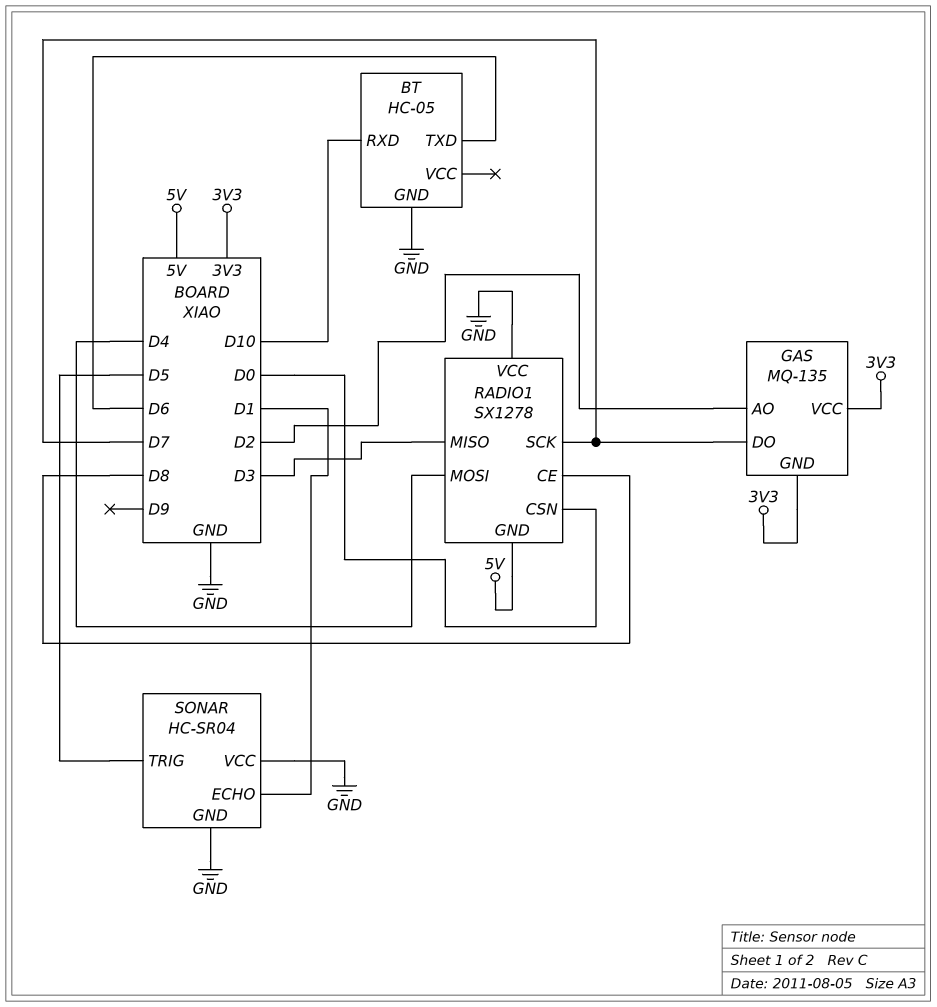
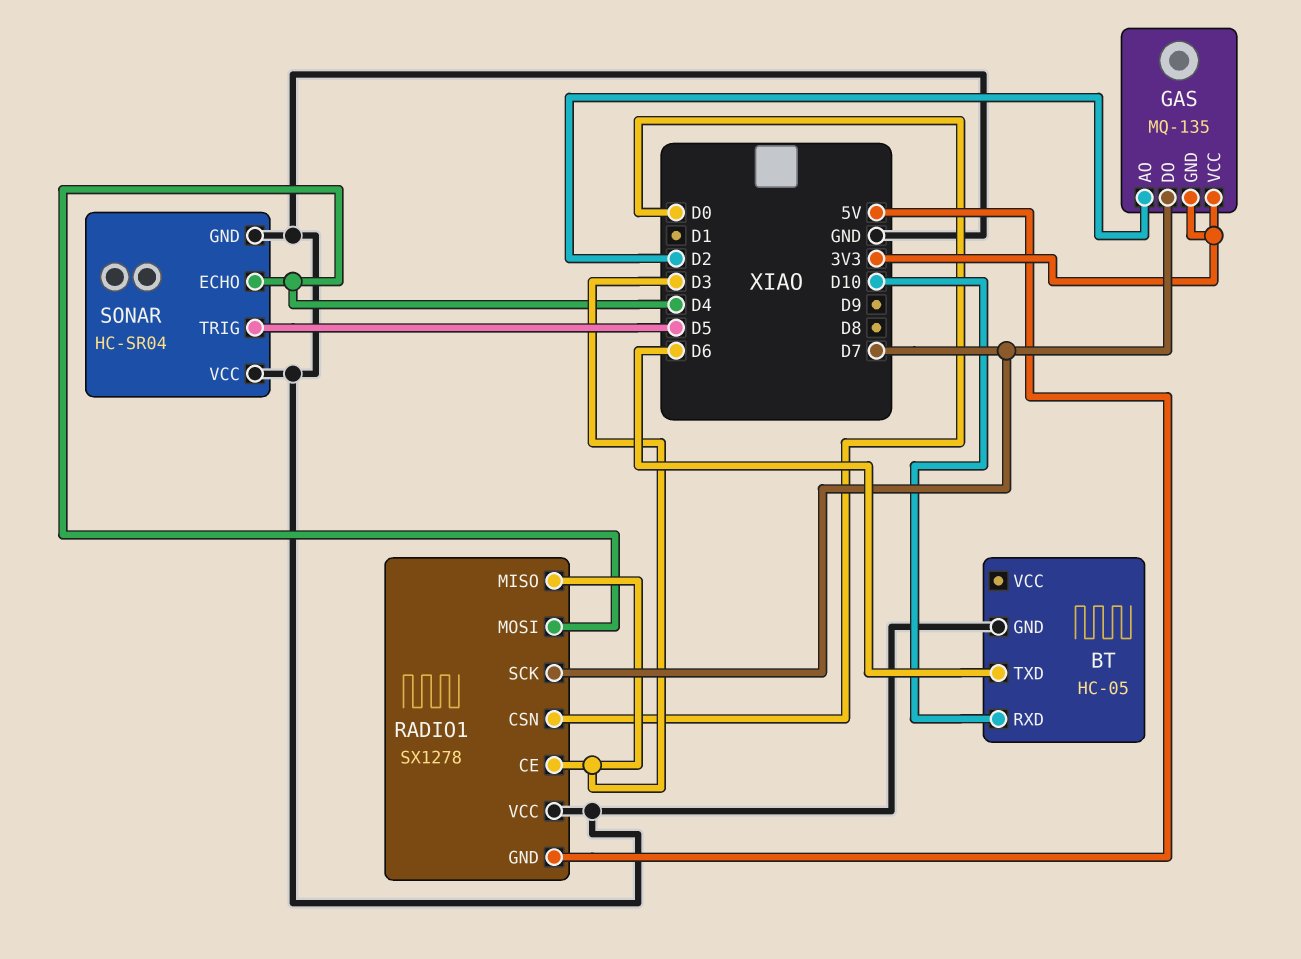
RADIO1 pin CE: D8 -> D3
SONAR pin ECHO: D1 -> D4

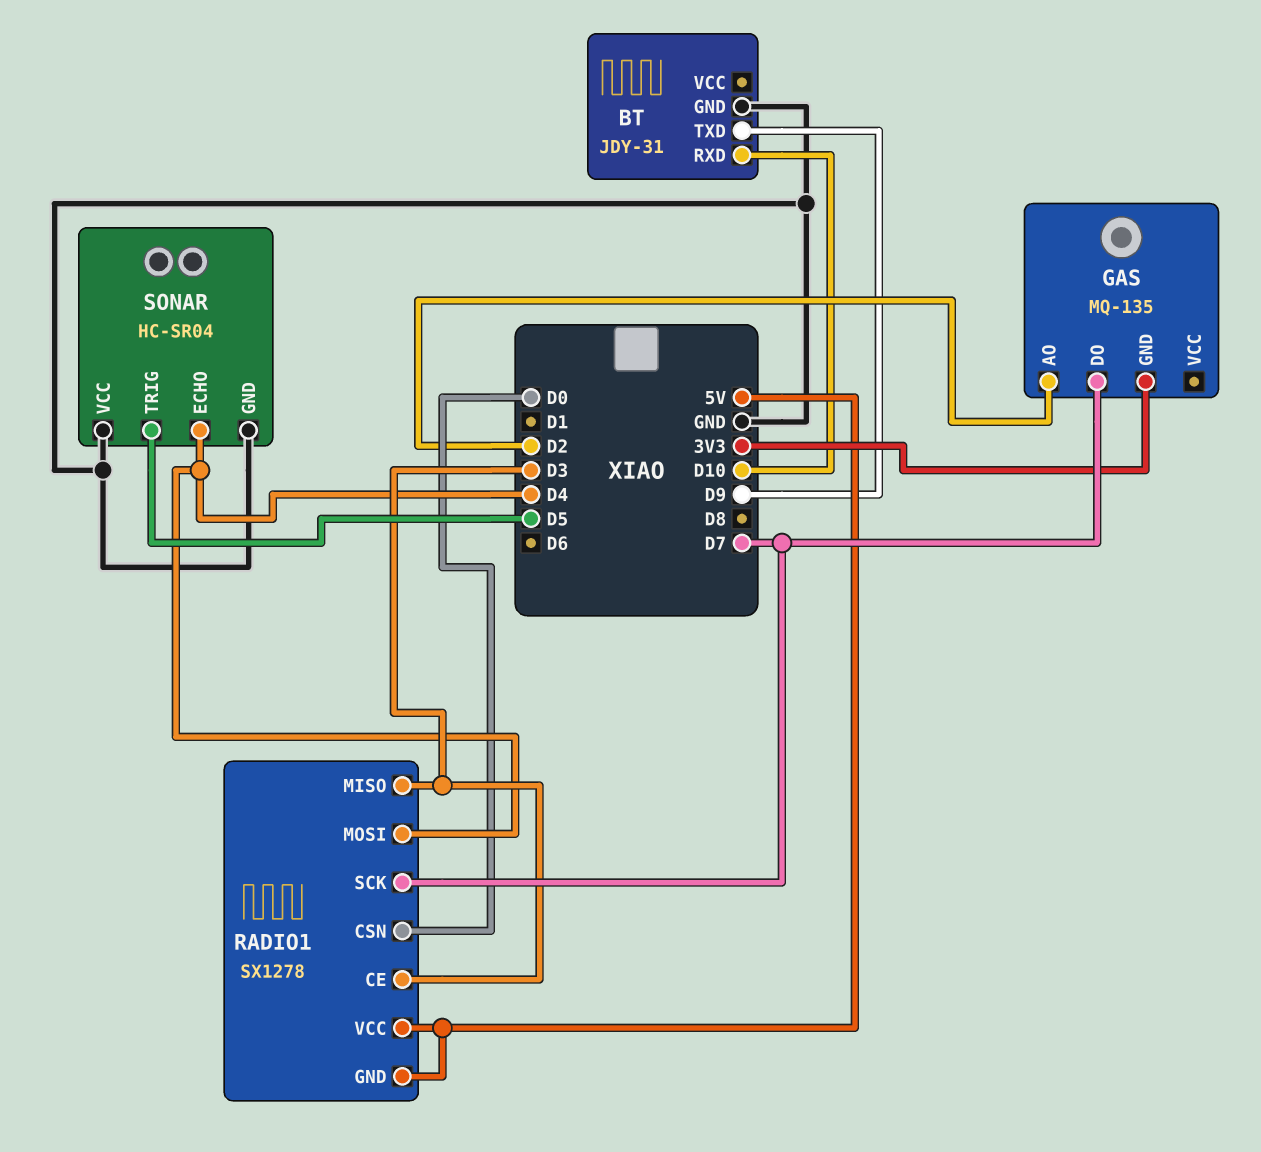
BT: HC-05 -> JDY-31
BT pin TXD: D6 -> D9
GAS pin VCC: 3V3 -> none
RADIO1 pin VCC: GND -> 5V

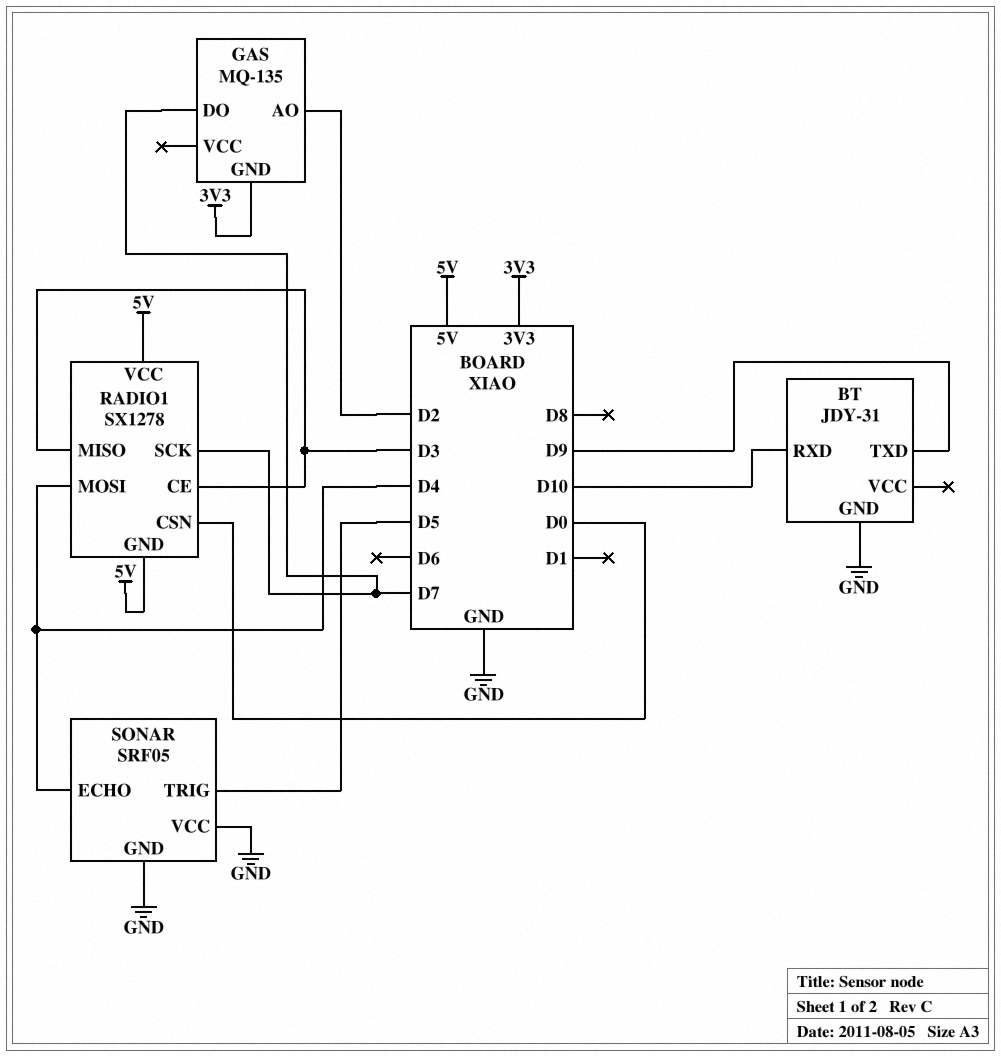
SONAR: HC-SR04 -> SRF05

